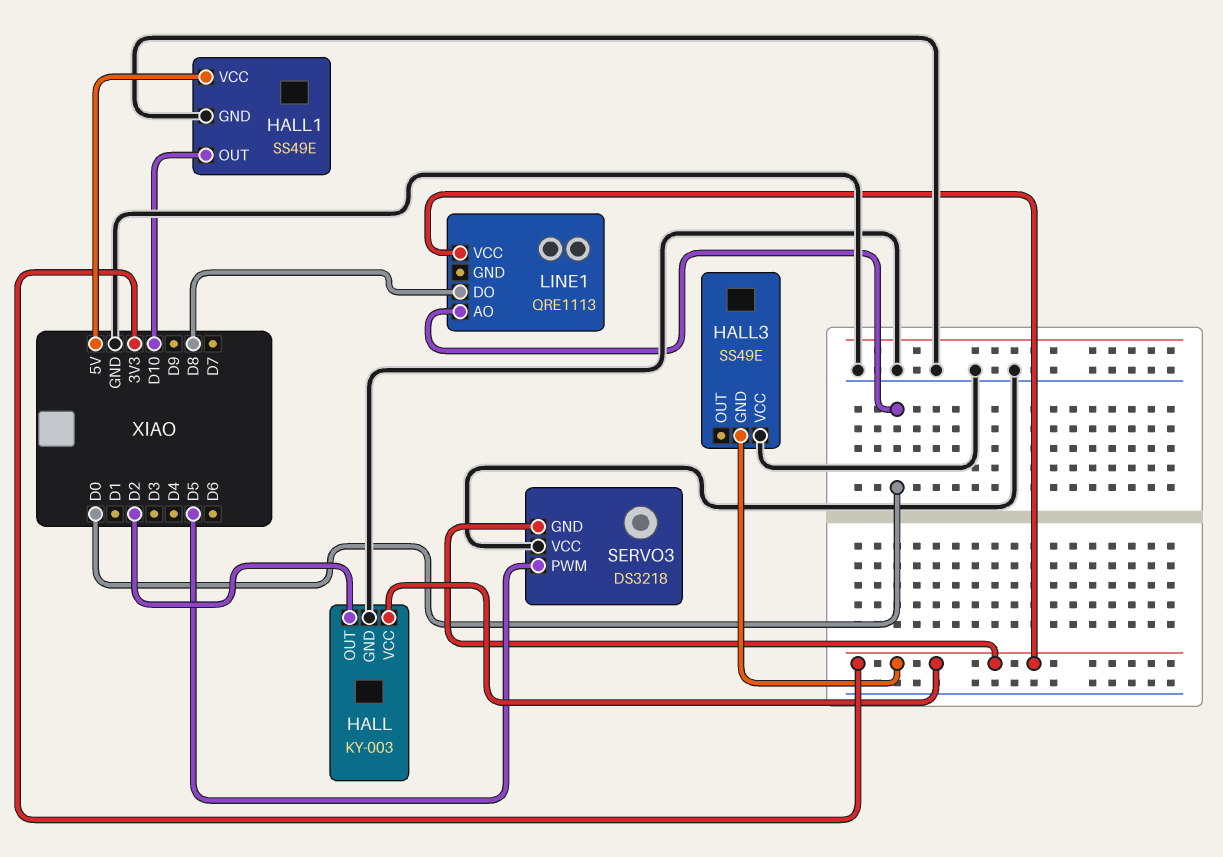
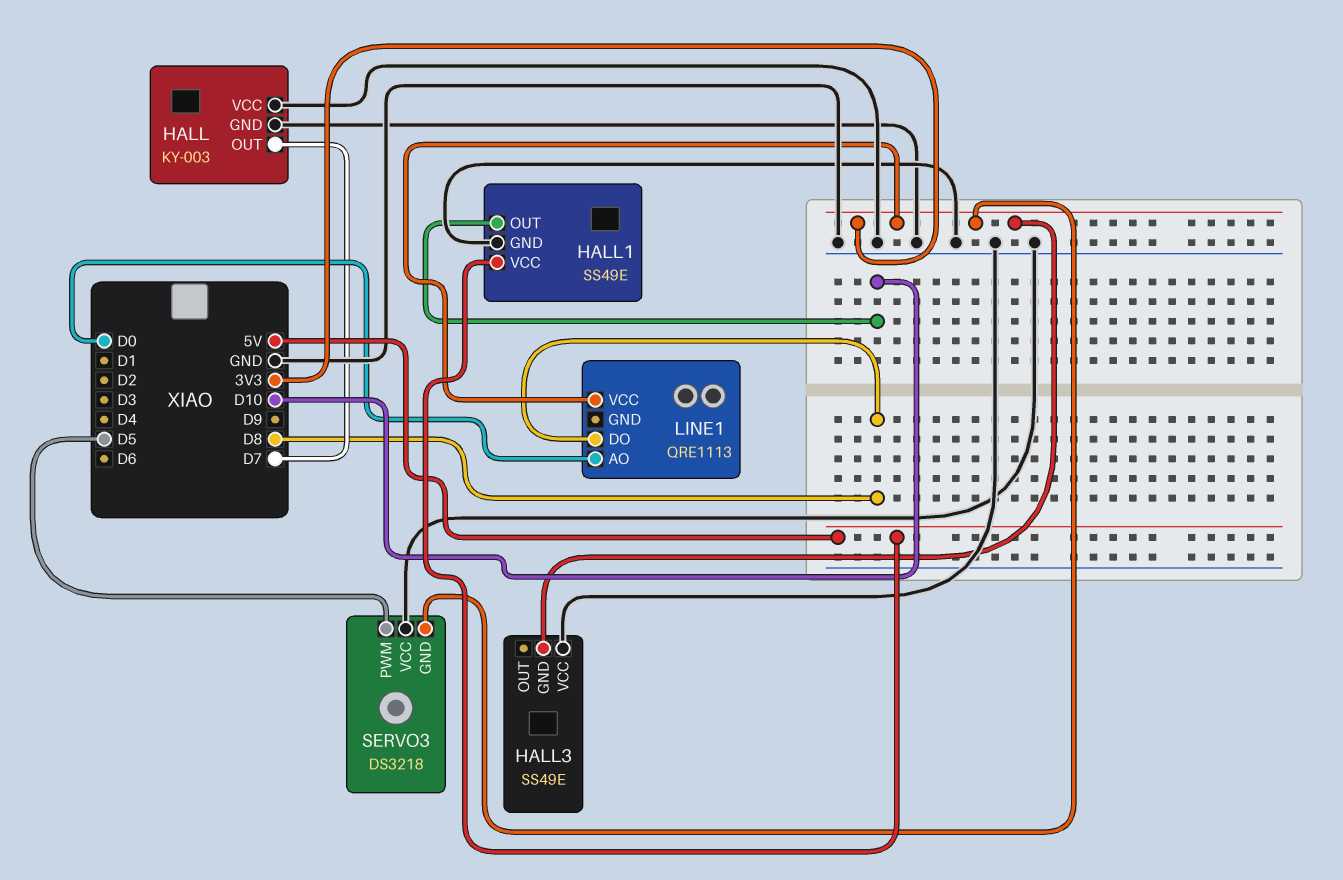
HALL pin OUT: D2 -> D7
HALL pin VCC: 3V3 -> GND

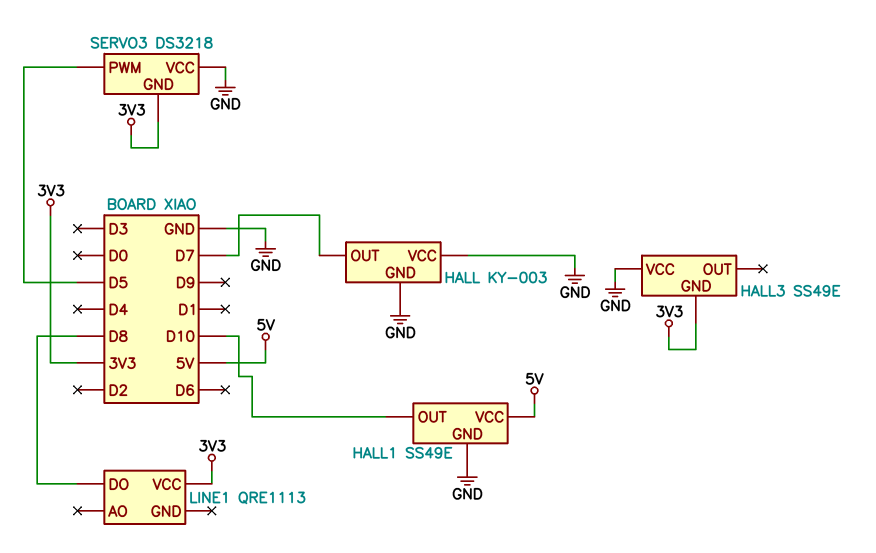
LINE1 pin AO: D0 -> none

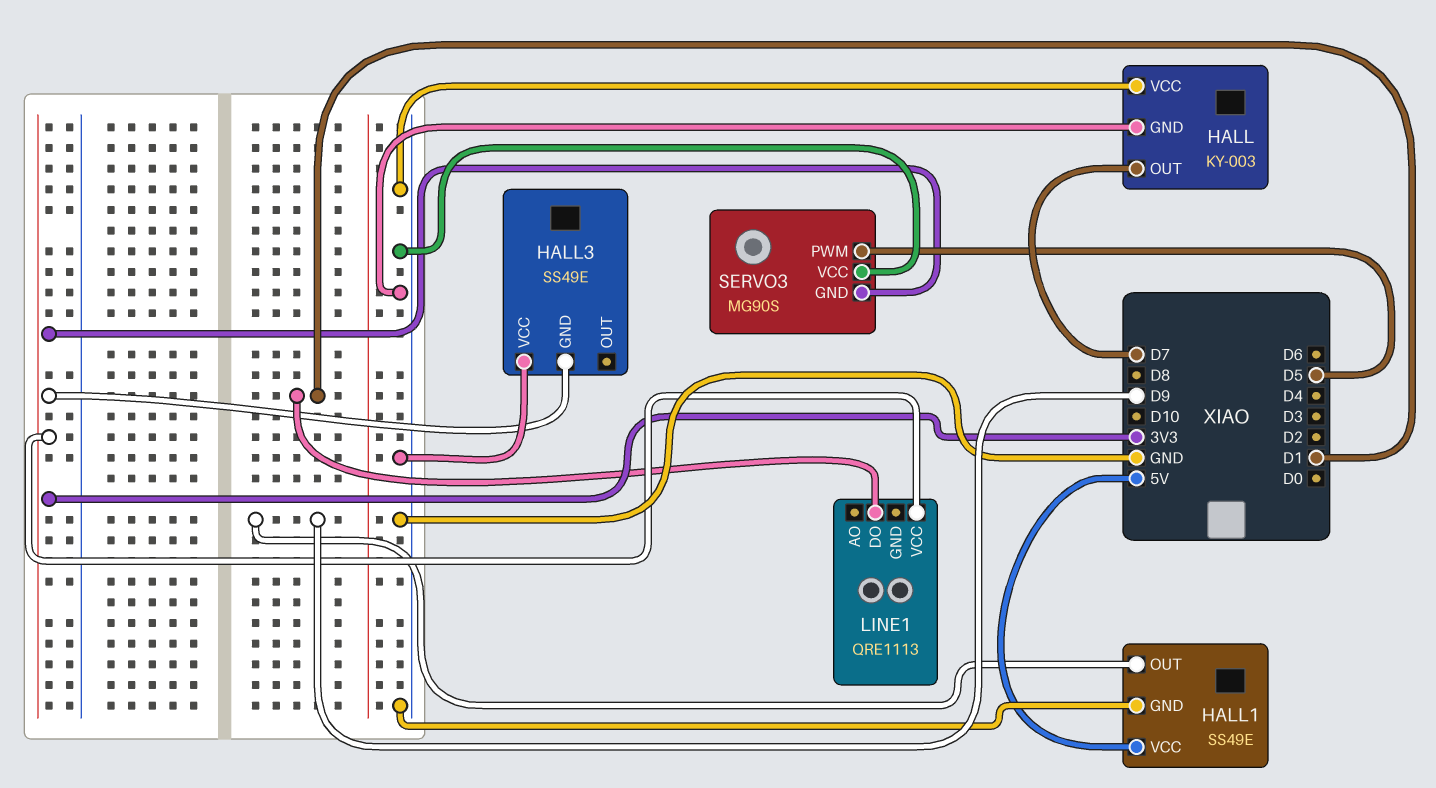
HALL1 pin OUT: D10 -> D9
LINE1 pin DO: D8 -> D1
SERVO3: DS3218 -> MG90S

